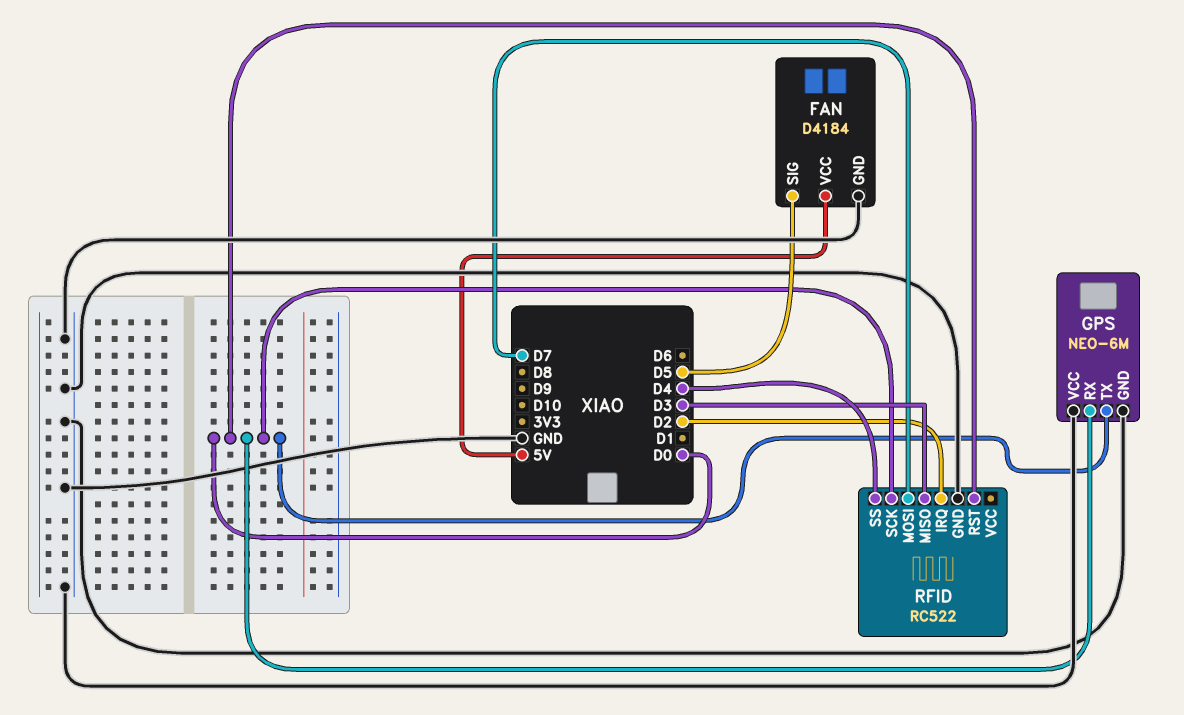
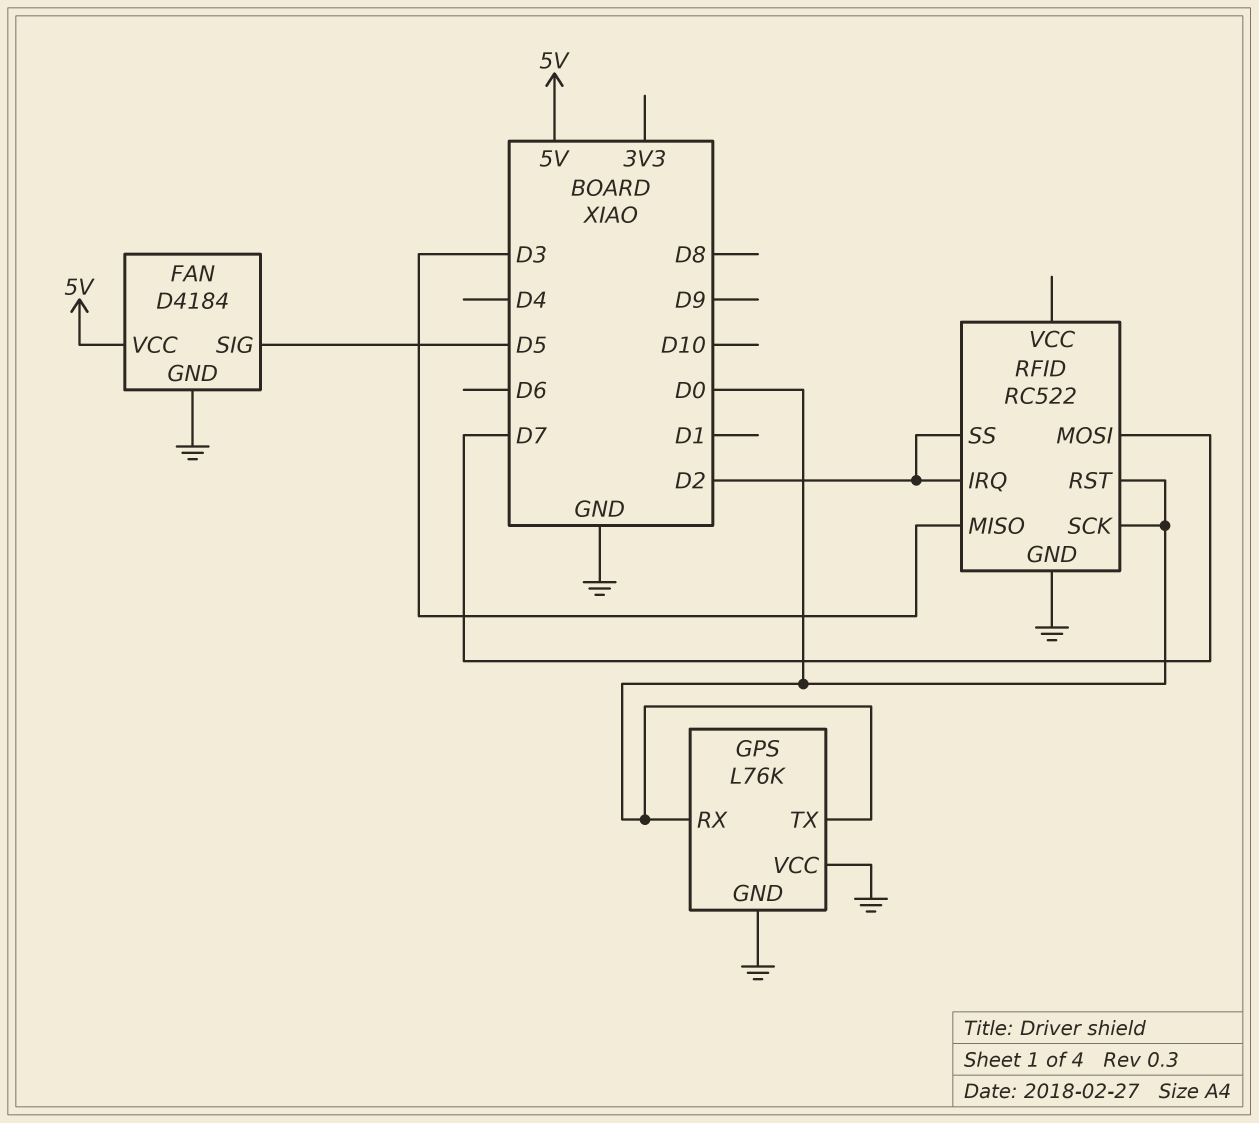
GPS: NEO-6M -> L76K
RFID pin SS: D4 -> D2

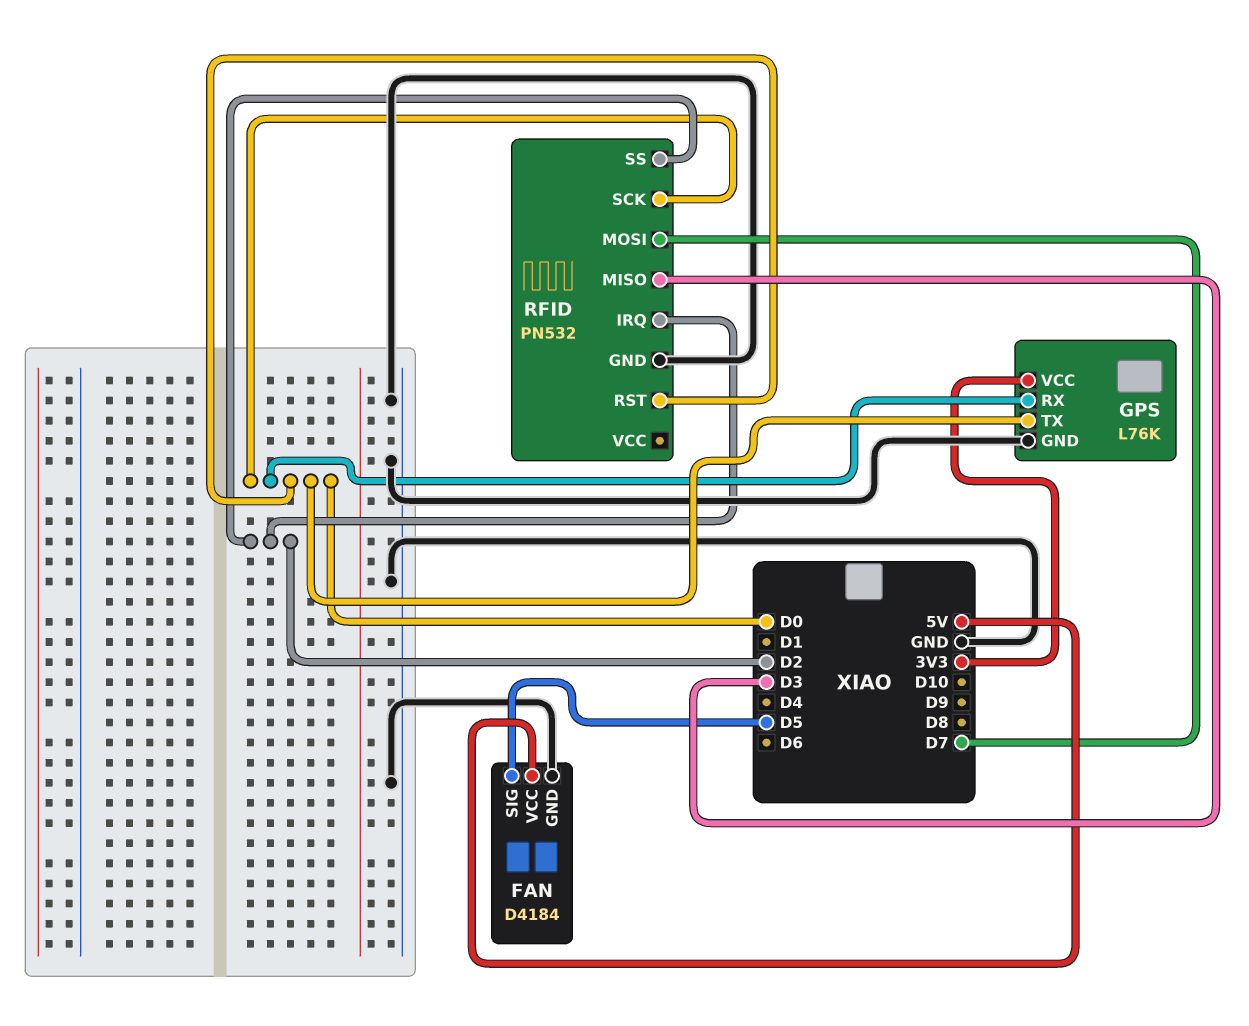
GPS pin VCC: GND -> 3V3
RFID: RC522 -> PN532

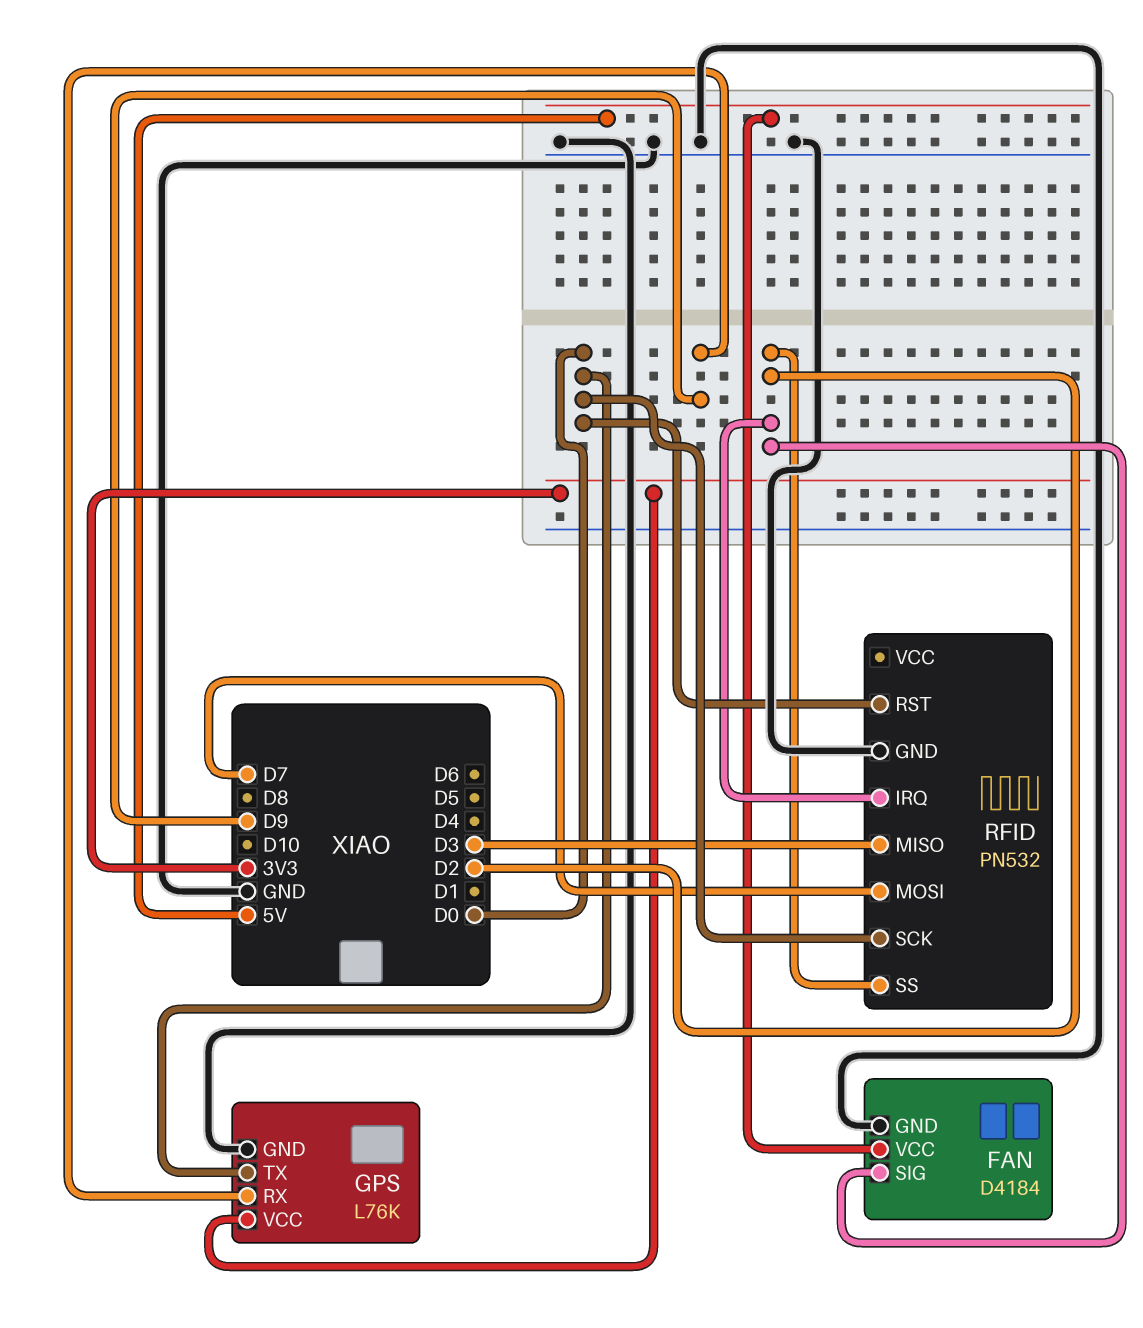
FAN pin SIG: D5 -> D2
GPS pin RX: D0 -> D9

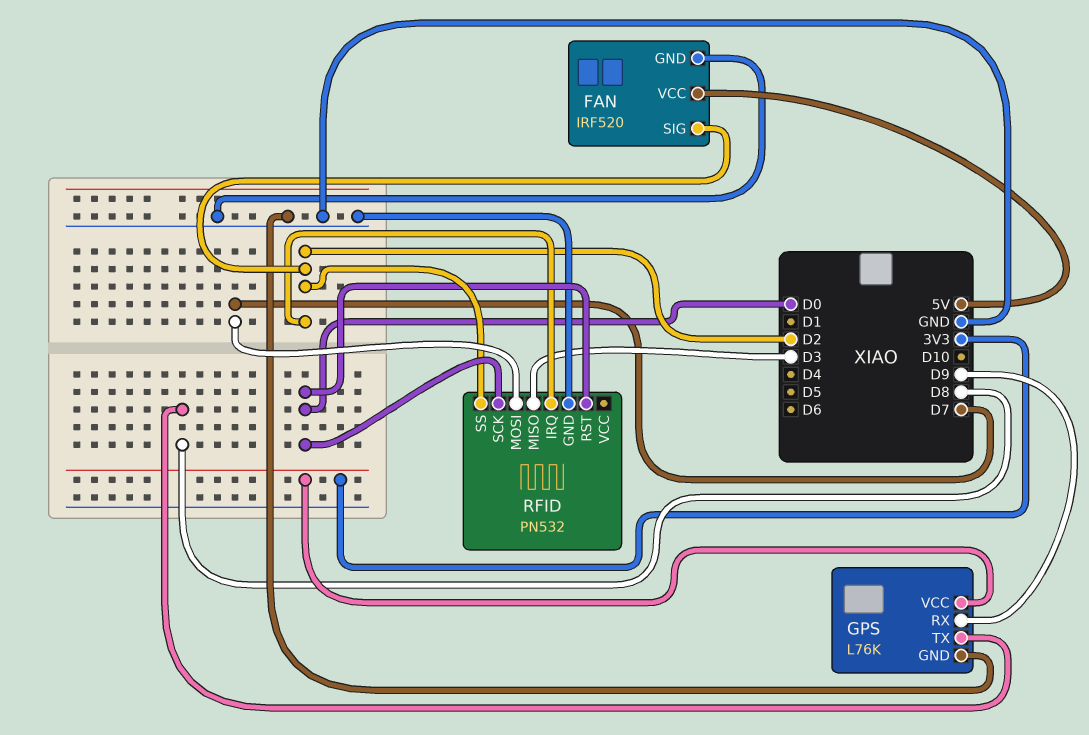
FAN: D4184 -> IRF520
GPS pin TX: D0 -> D8

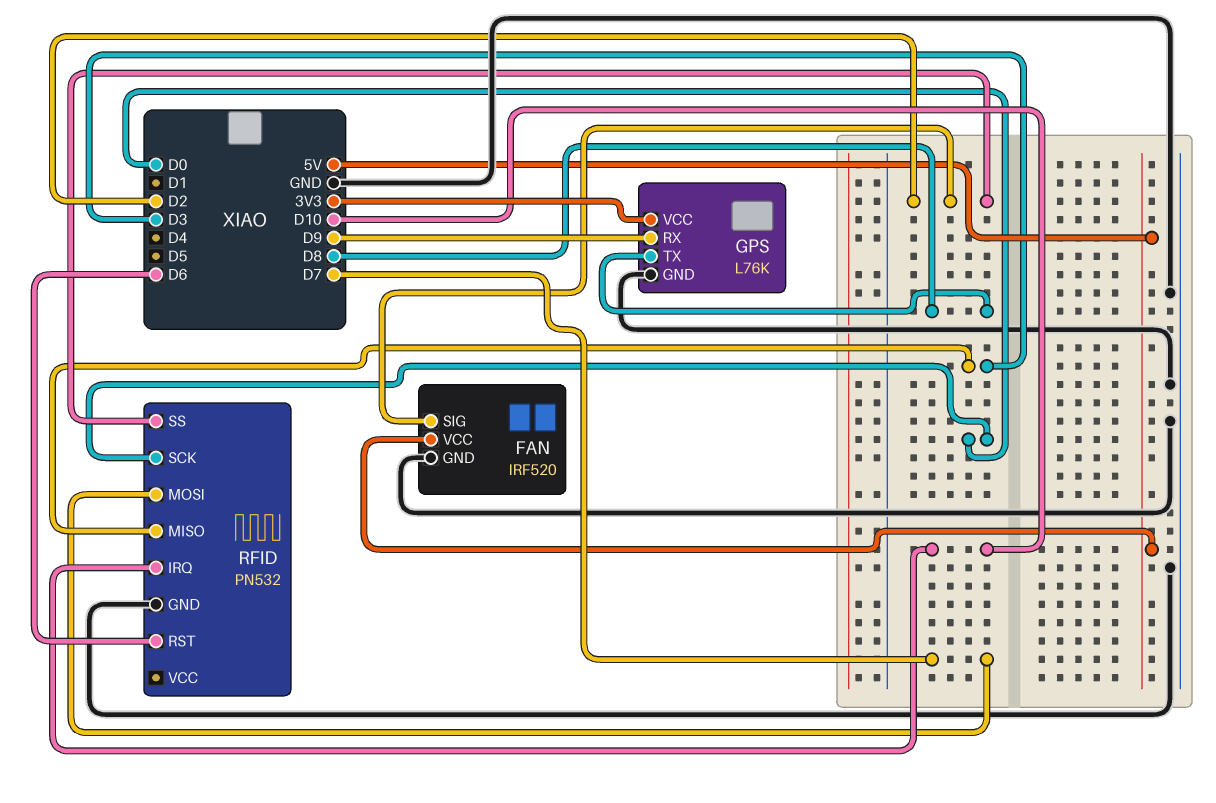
RFID pin IRQ: D2 -> D10
RFID pin RST: D0 -> D6

